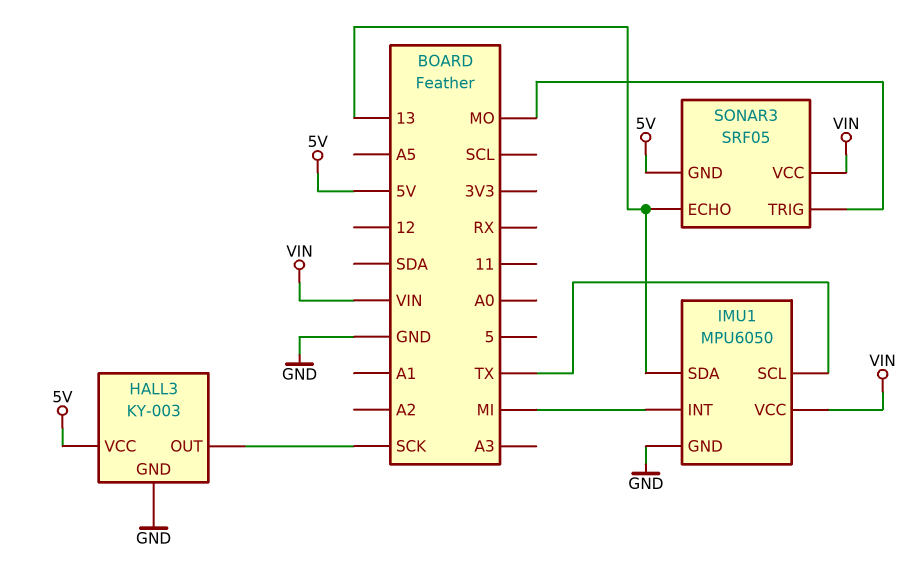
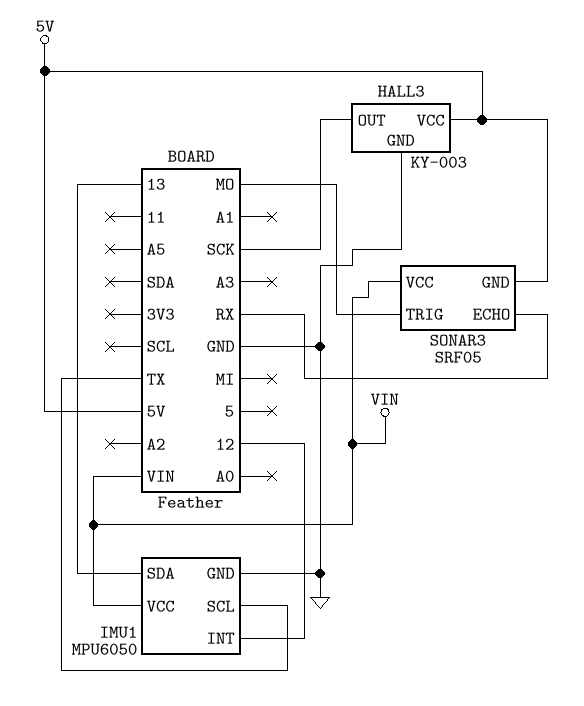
IMU1 pin INT: MI -> 12
SONAR3 pin ECHO: 13 -> RX

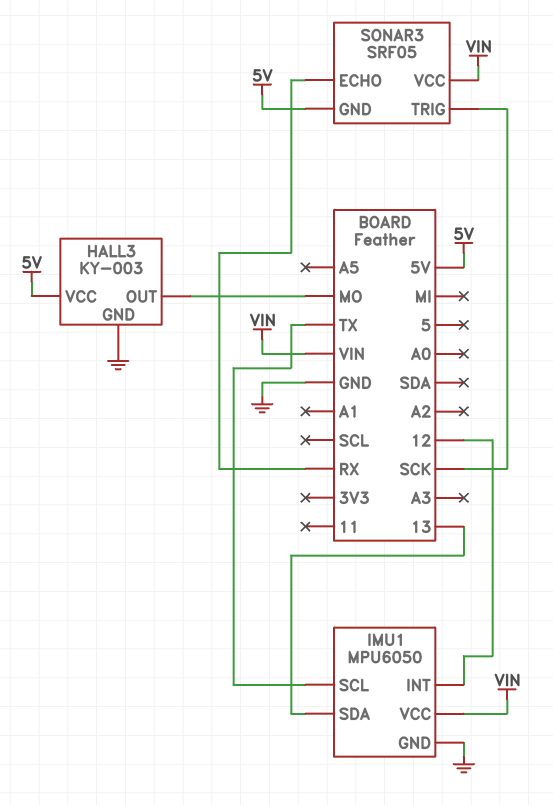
HALL3 pin OUT: SCK -> MO
SONAR3 pin TRIG: MO -> SCK

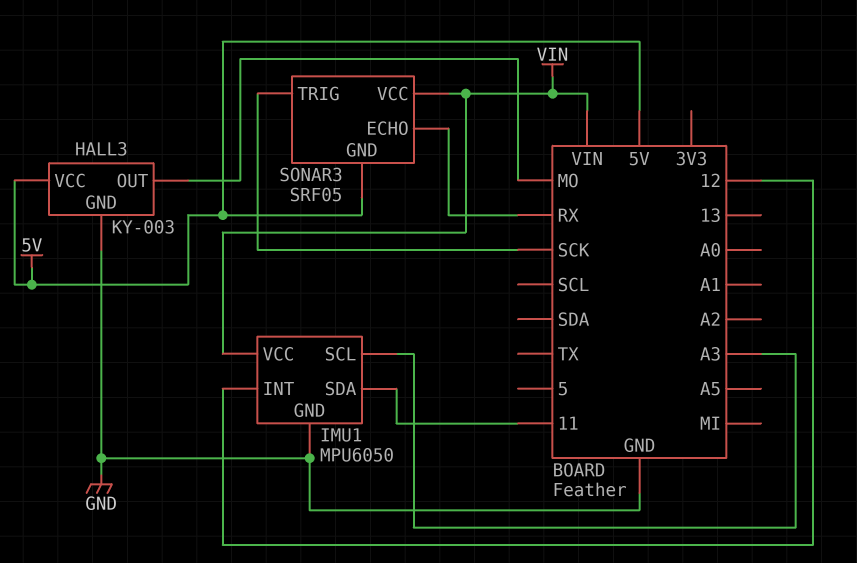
IMU1 pin SCL: TX -> A3
IMU1 pin SDA: 13 -> 11

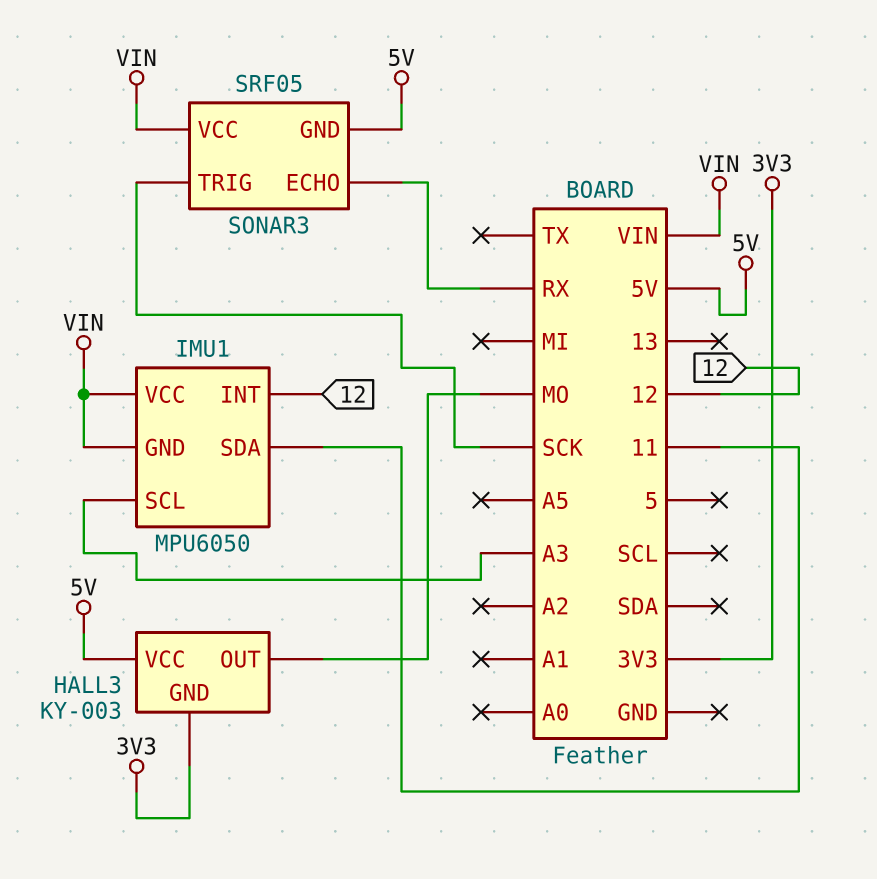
HALL3 pin GND: GND -> 3V3
IMU1 pin GND: GND -> VIN

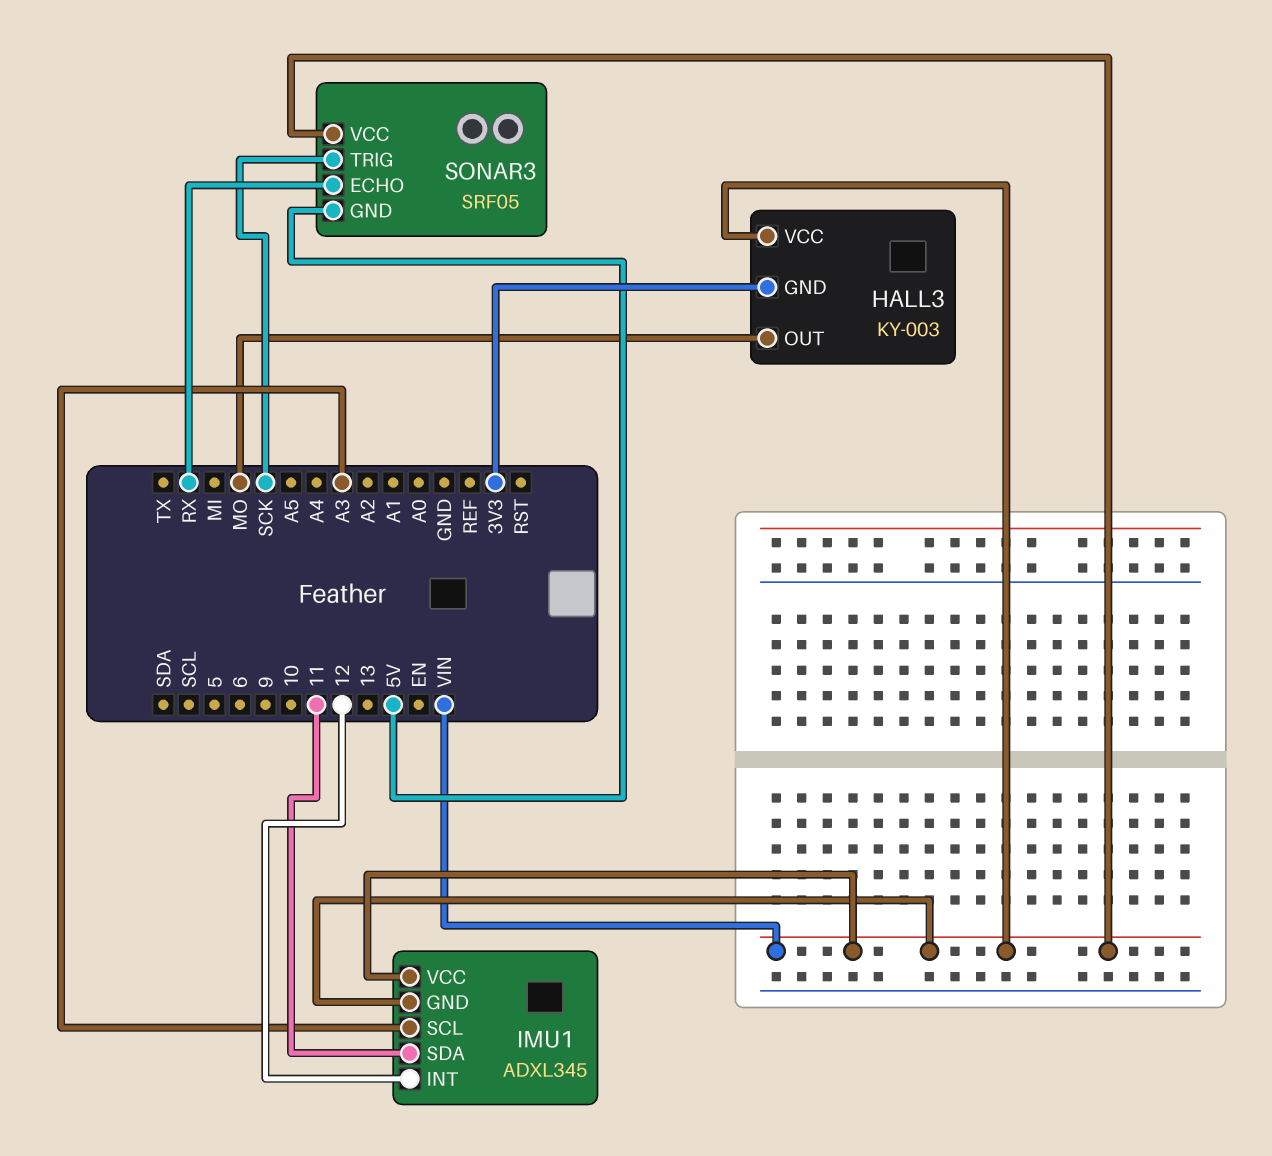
HALL3 pin VCC: 5V -> VIN
IMU1: MPU6050 -> ADXL345

